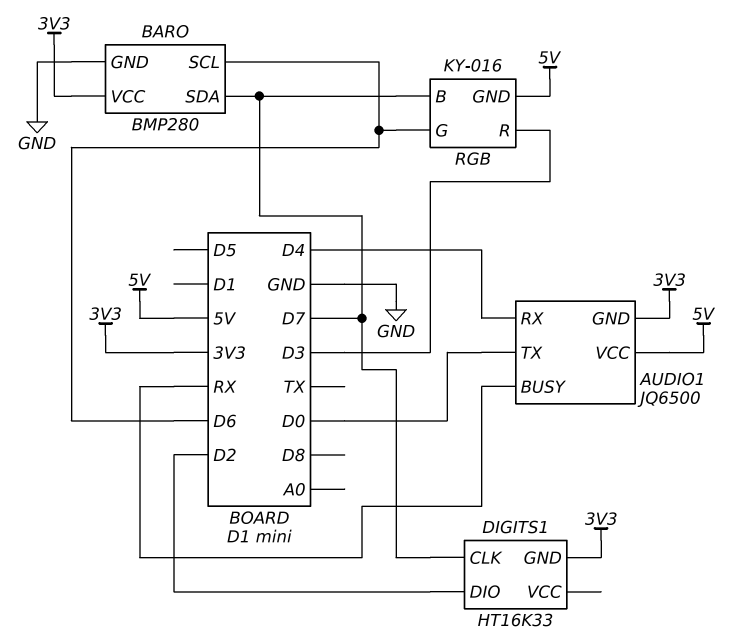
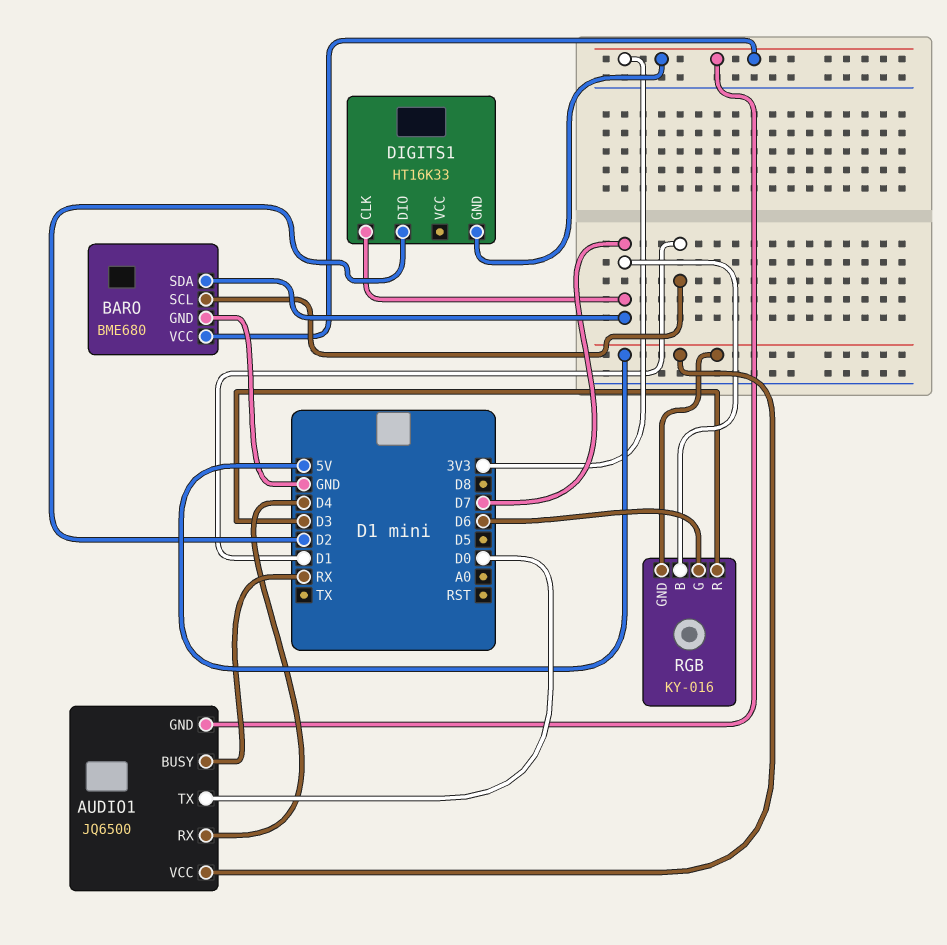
BARO: BMP280 -> BME680
BARO pin SCL: D6 -> D1

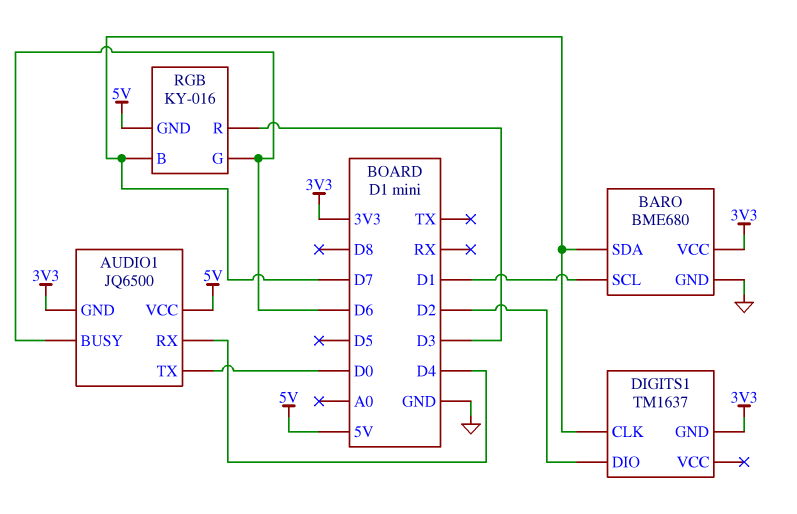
AUDIO1 pin BUSY: RX -> D6
DIGITS1: HT16K33 -> TM1637

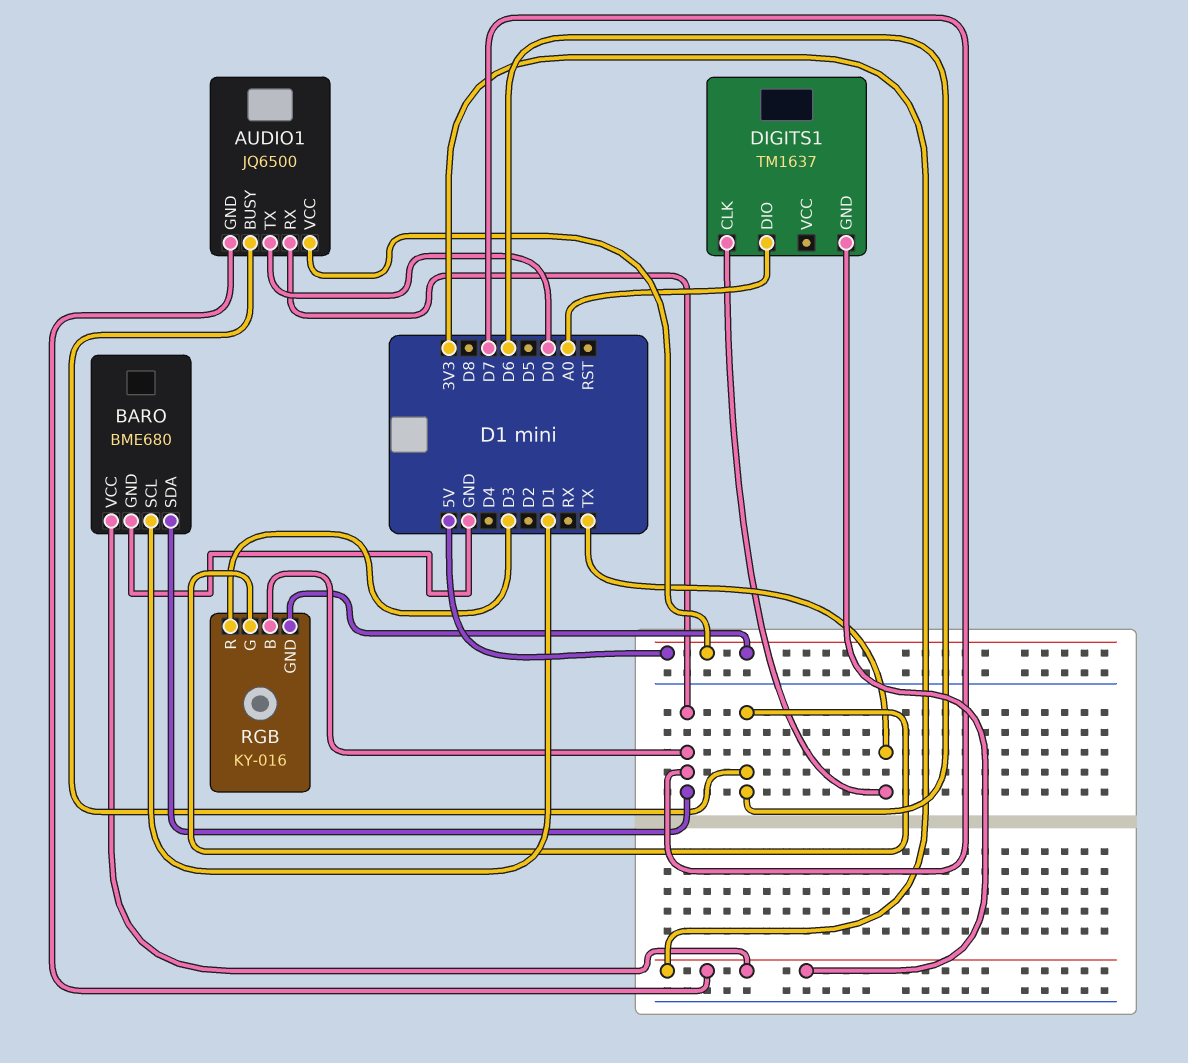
AUDIO1 pin RX: D4 -> D7
DIGITS1 pin CLK: D7 -> TX
DIGITS1 pin DIO: D2 -> A0

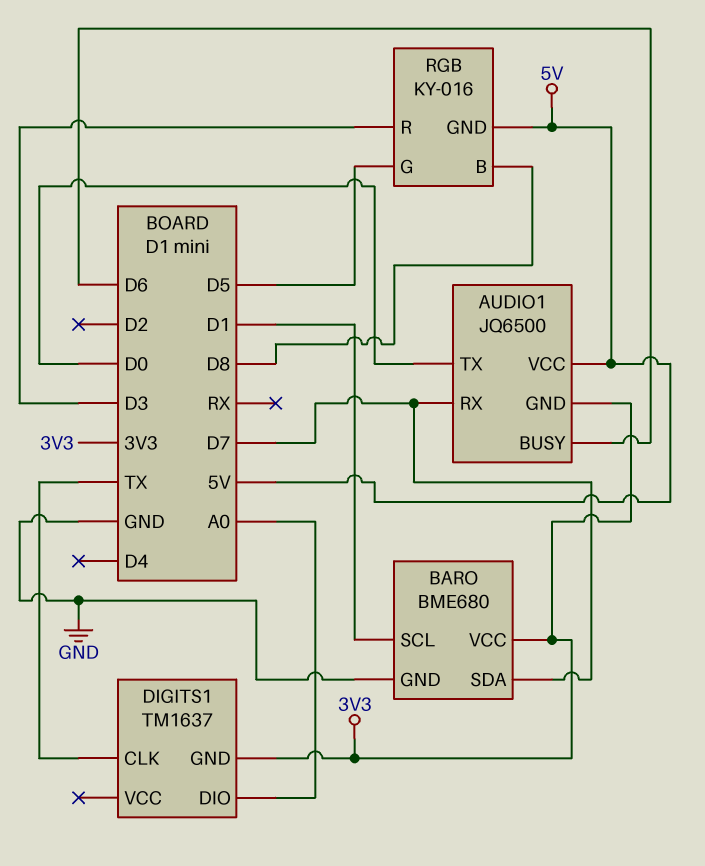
RGB pin B: D7 -> D8
RGB pin G: D6 -> D5

